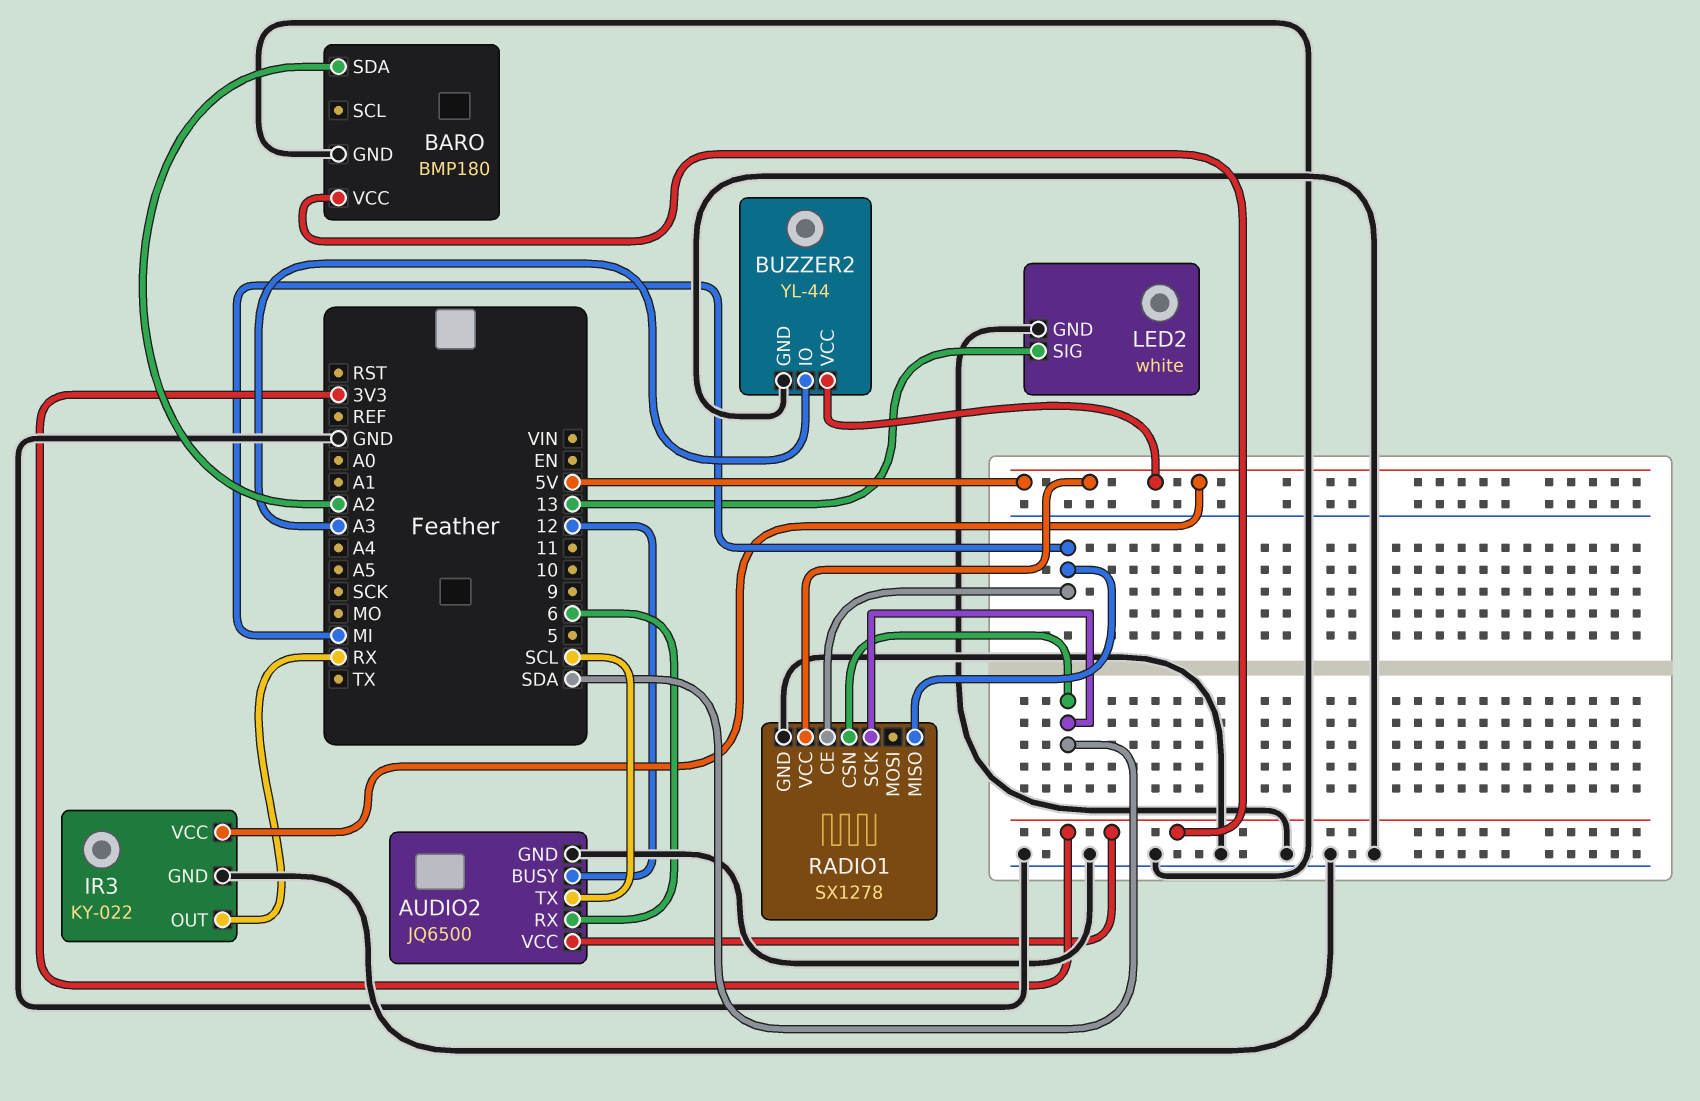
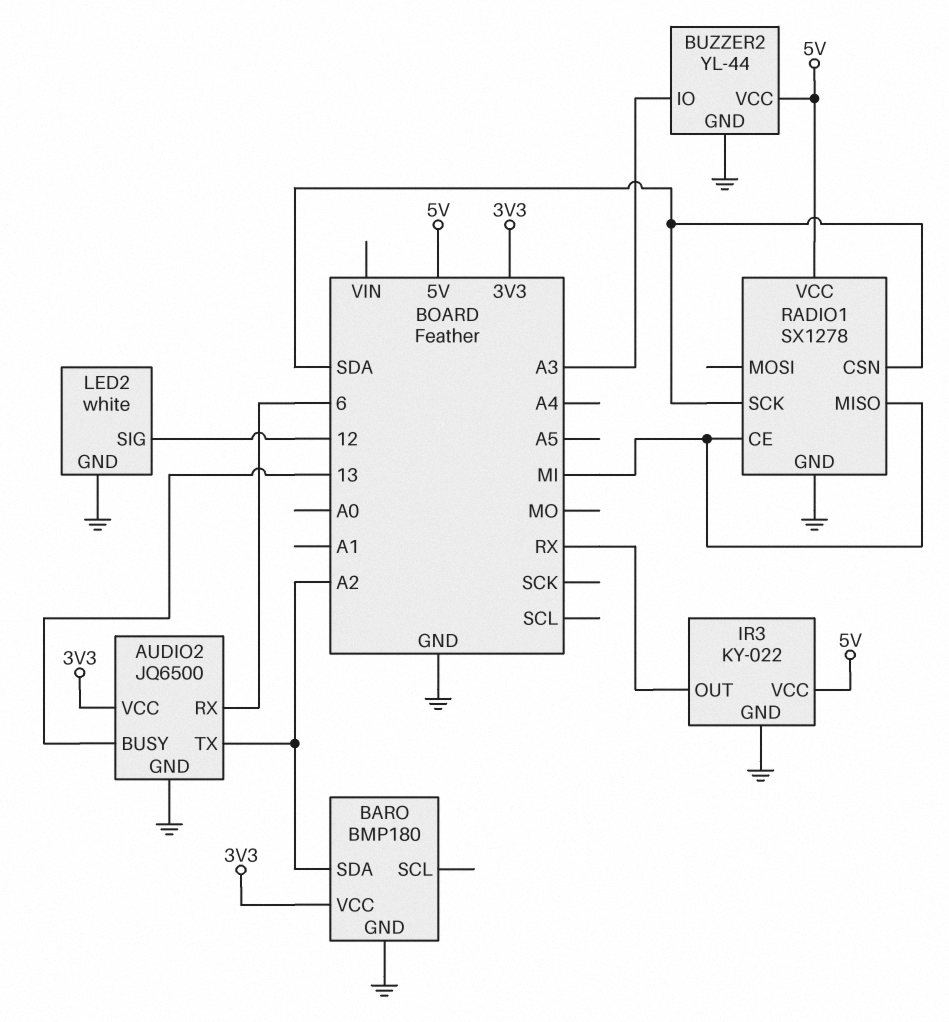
AUDIO2 pin BUSY: 12 -> 13
AUDIO2 pin TX: SCL -> A2
LED2 pin SIG: 13 -> 12

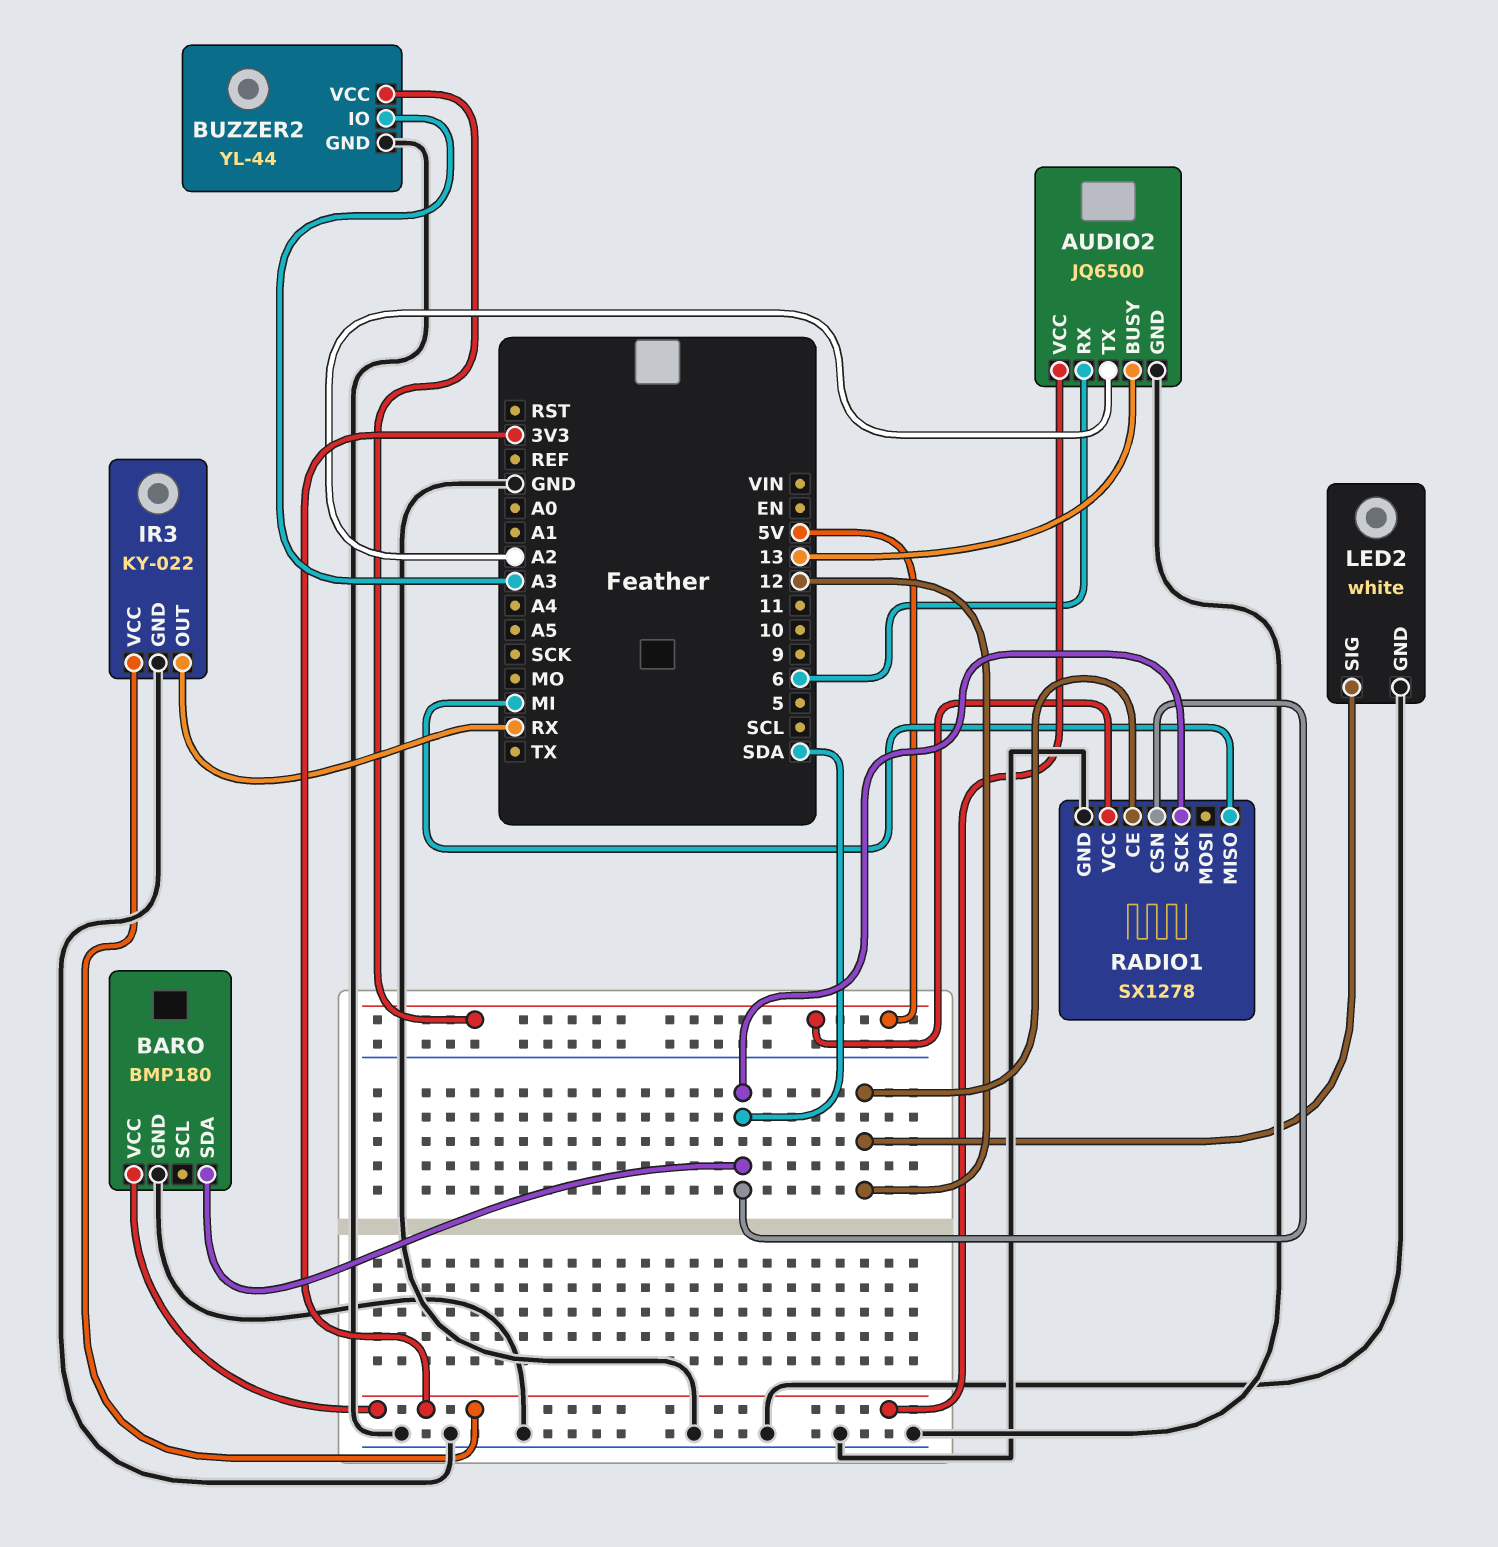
BARO pin SDA: A2 -> SDA
IR3 pin VCC: 5V -> 3V3
RADIO1 pin CE: MI -> 12

